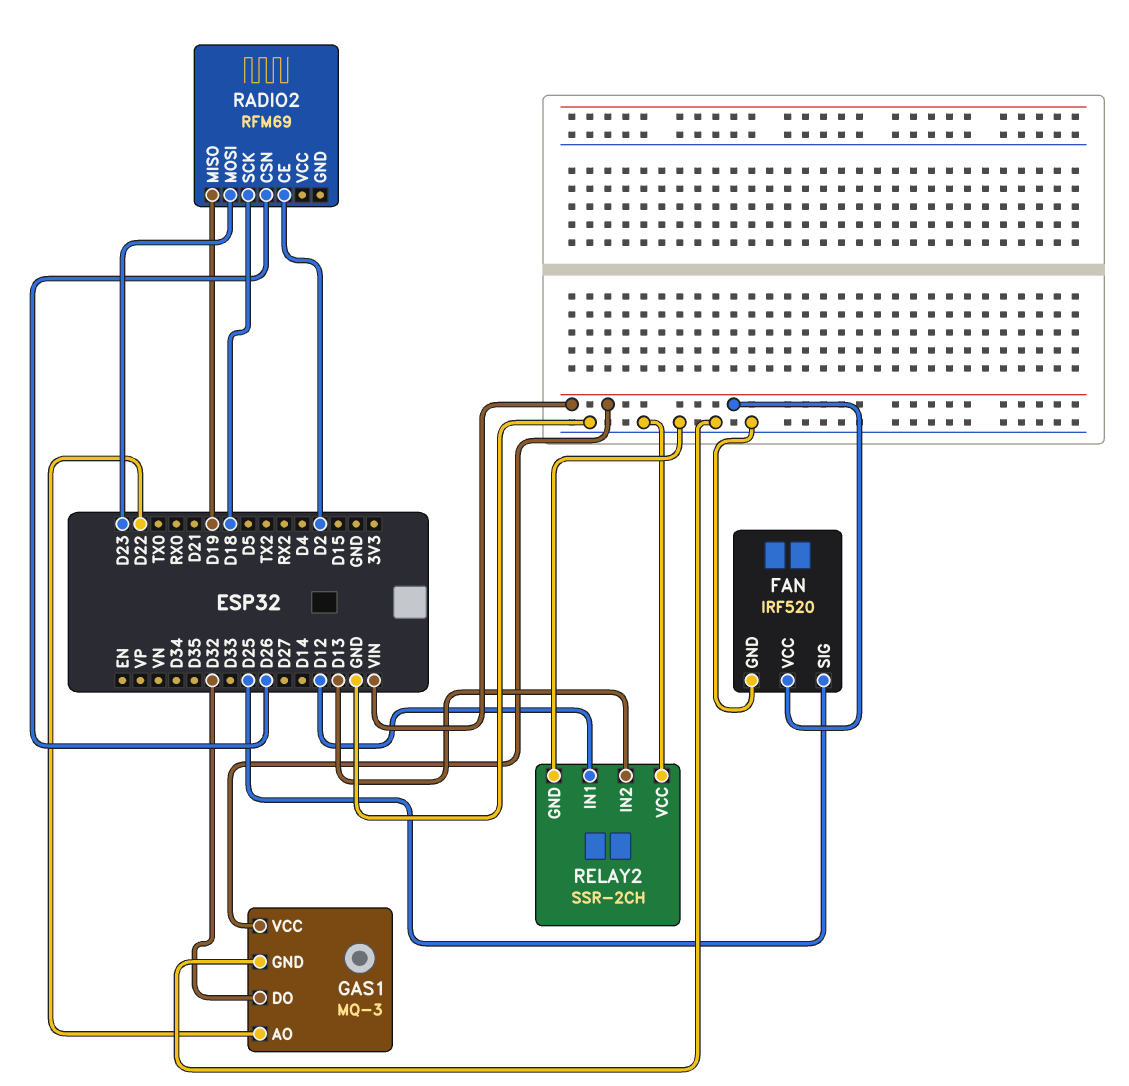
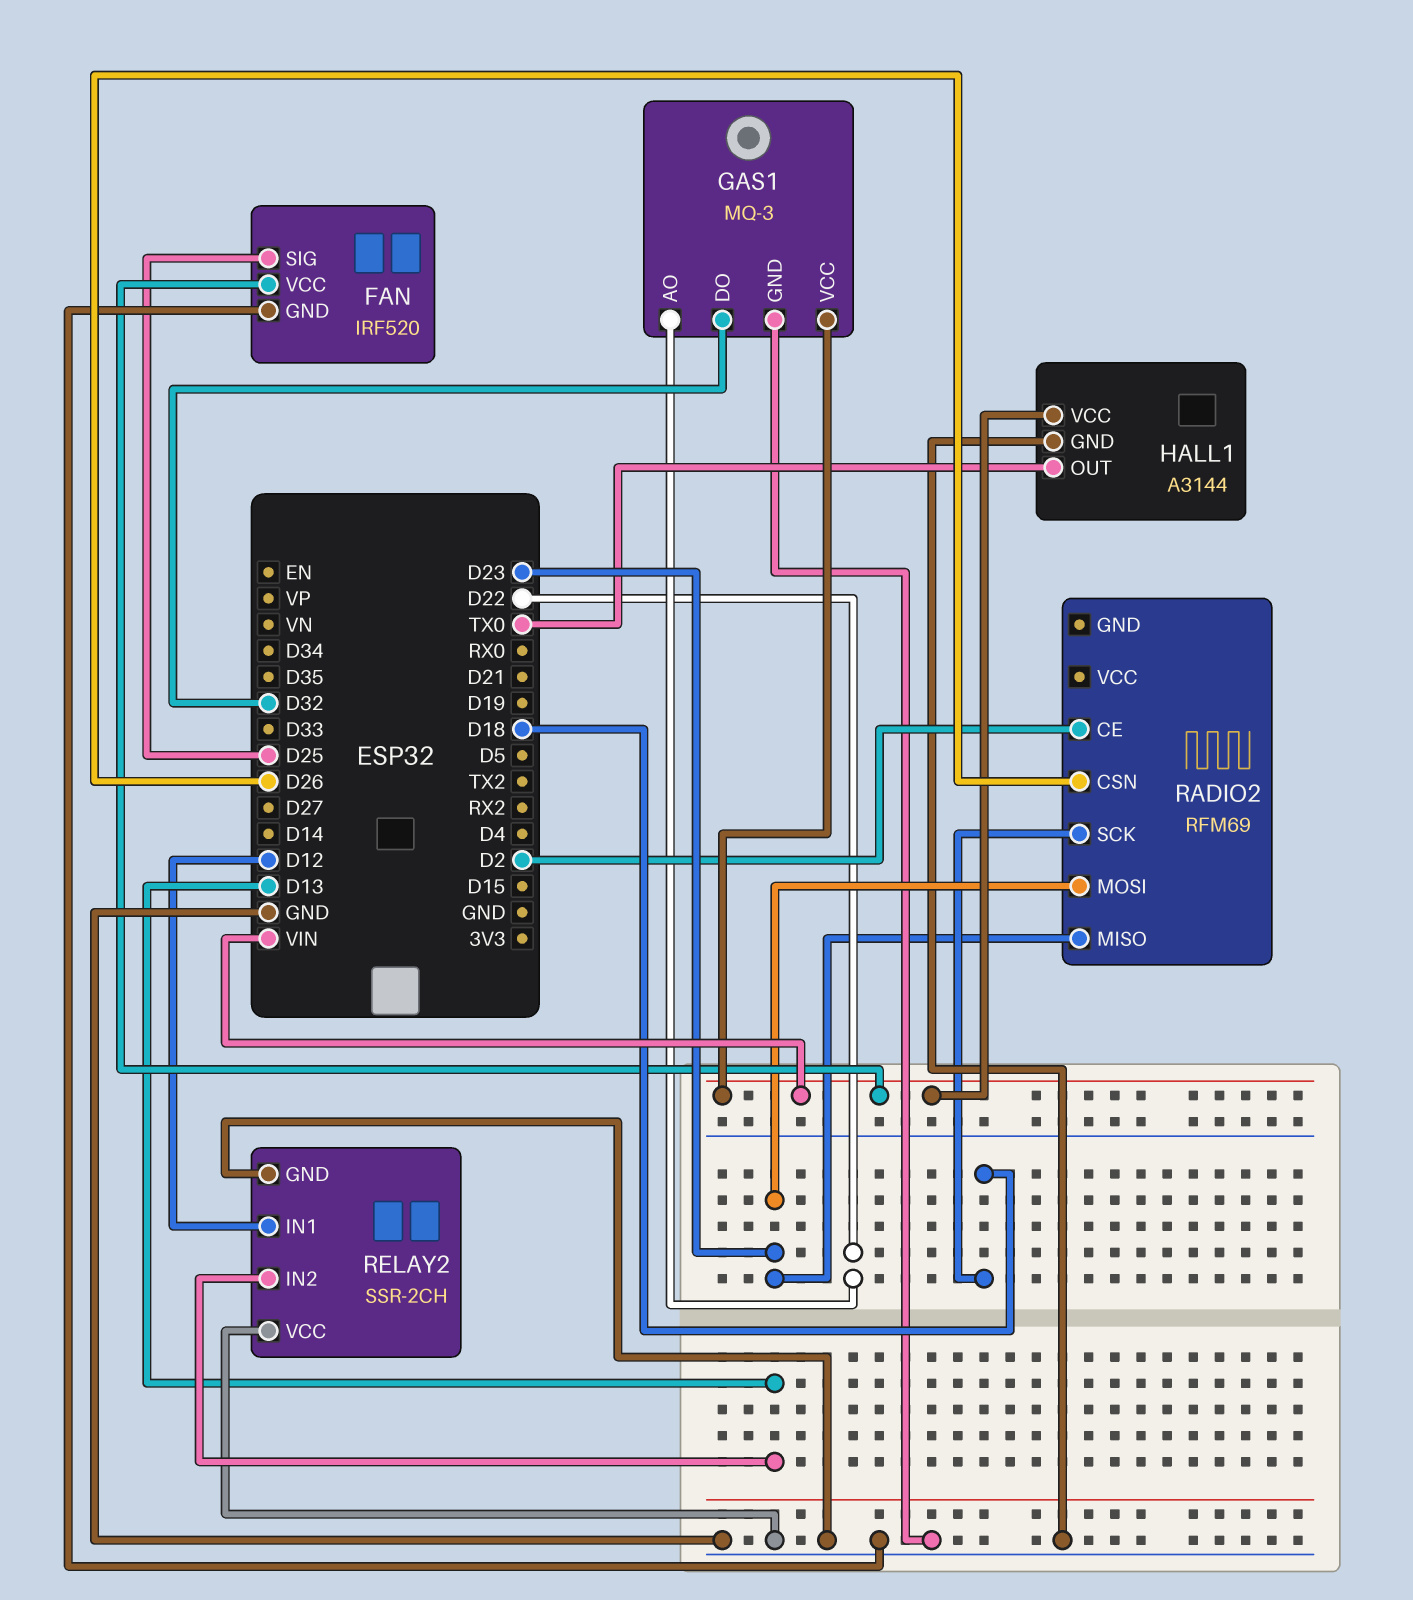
HALL1: none -> A3144
HALL1 pin GND: none -> GND
HALL1 pin OUT: none -> TX0
HALL1 pin VCC: none -> VIN
RADIO2 pin MISO: D19 -> D23

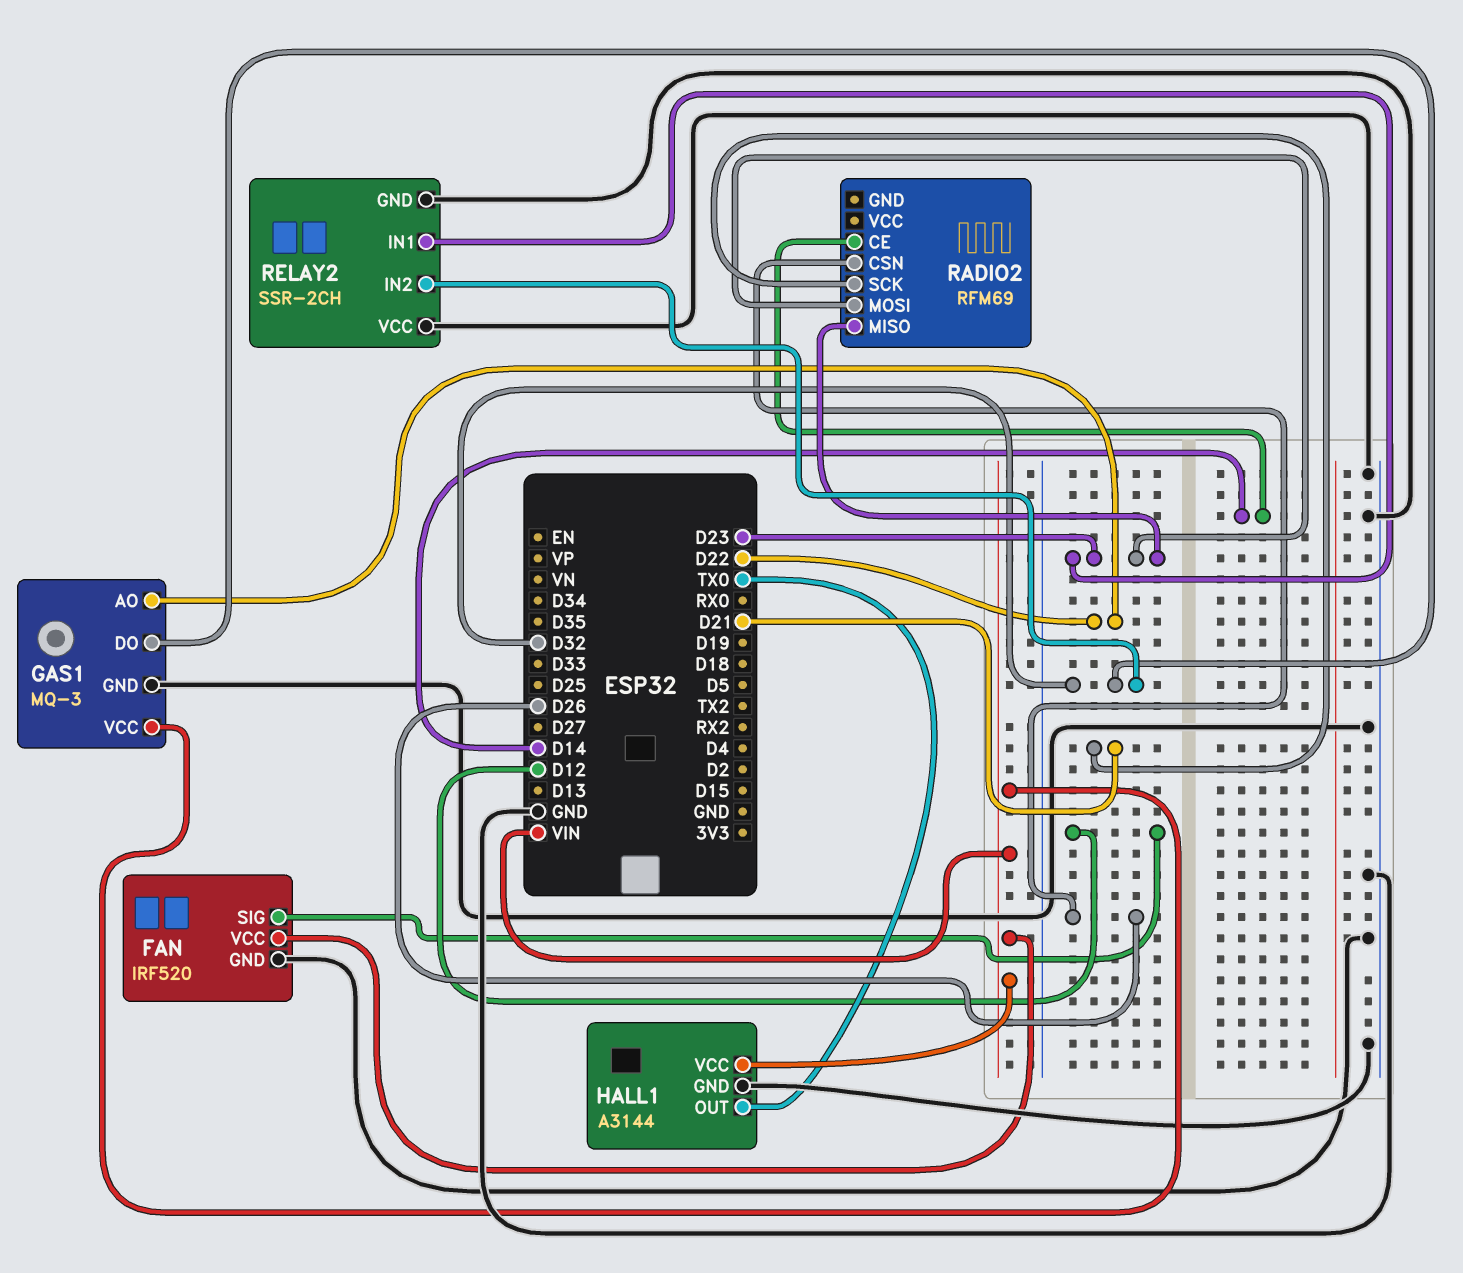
FAN pin SIG: D25 -> D12
RADIO2 pin CE: D2 -> D14
RADIO2 pin SCK: D18 -> D21
RELAY2 pin IN1: D12 -> D23
RELAY2 pin IN2: D13 -> D32

